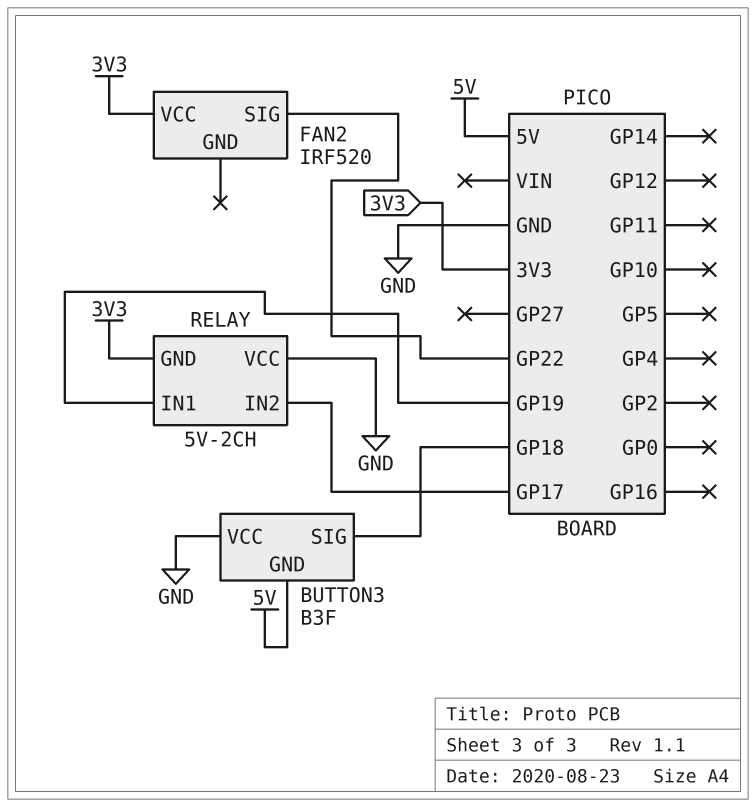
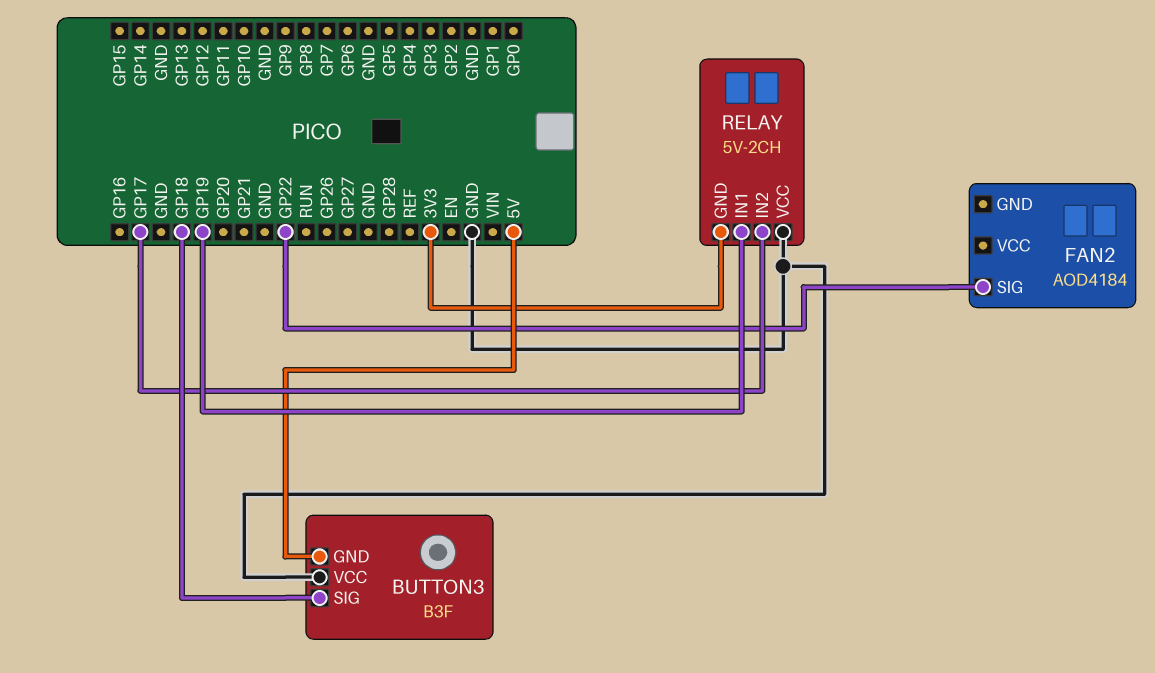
FAN2: IRF520 -> AOD4184
FAN2 pin VCC: 3V3 -> none

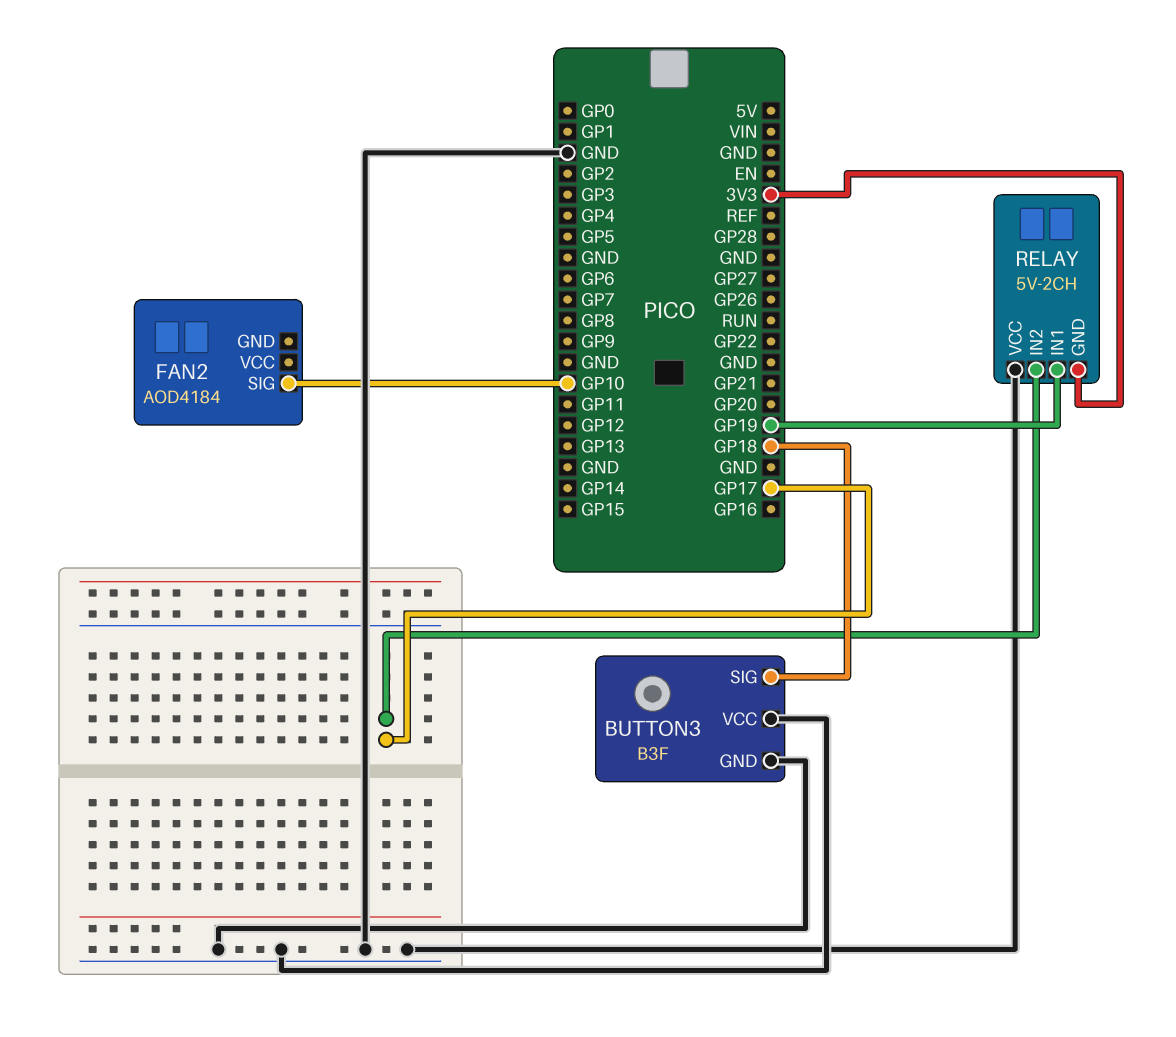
BUTTON3 pin GND: 5V -> GND
FAN2 pin SIG: GP22 -> GP10

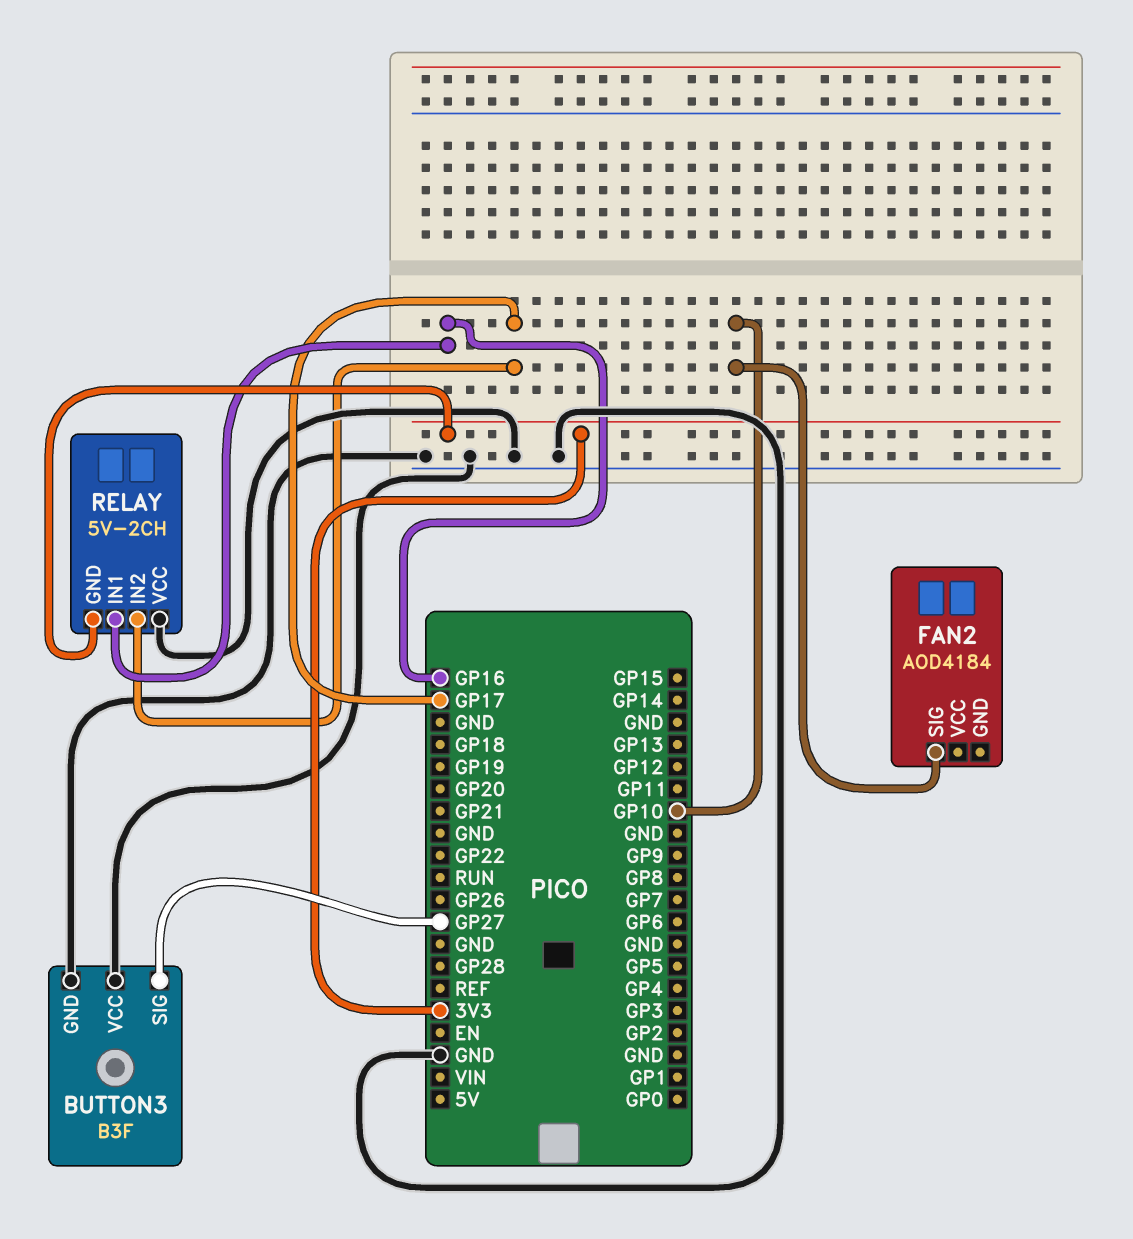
BUTTON3 pin SIG: GP18 -> GP27
RELAY pin IN1: GP19 -> GP16

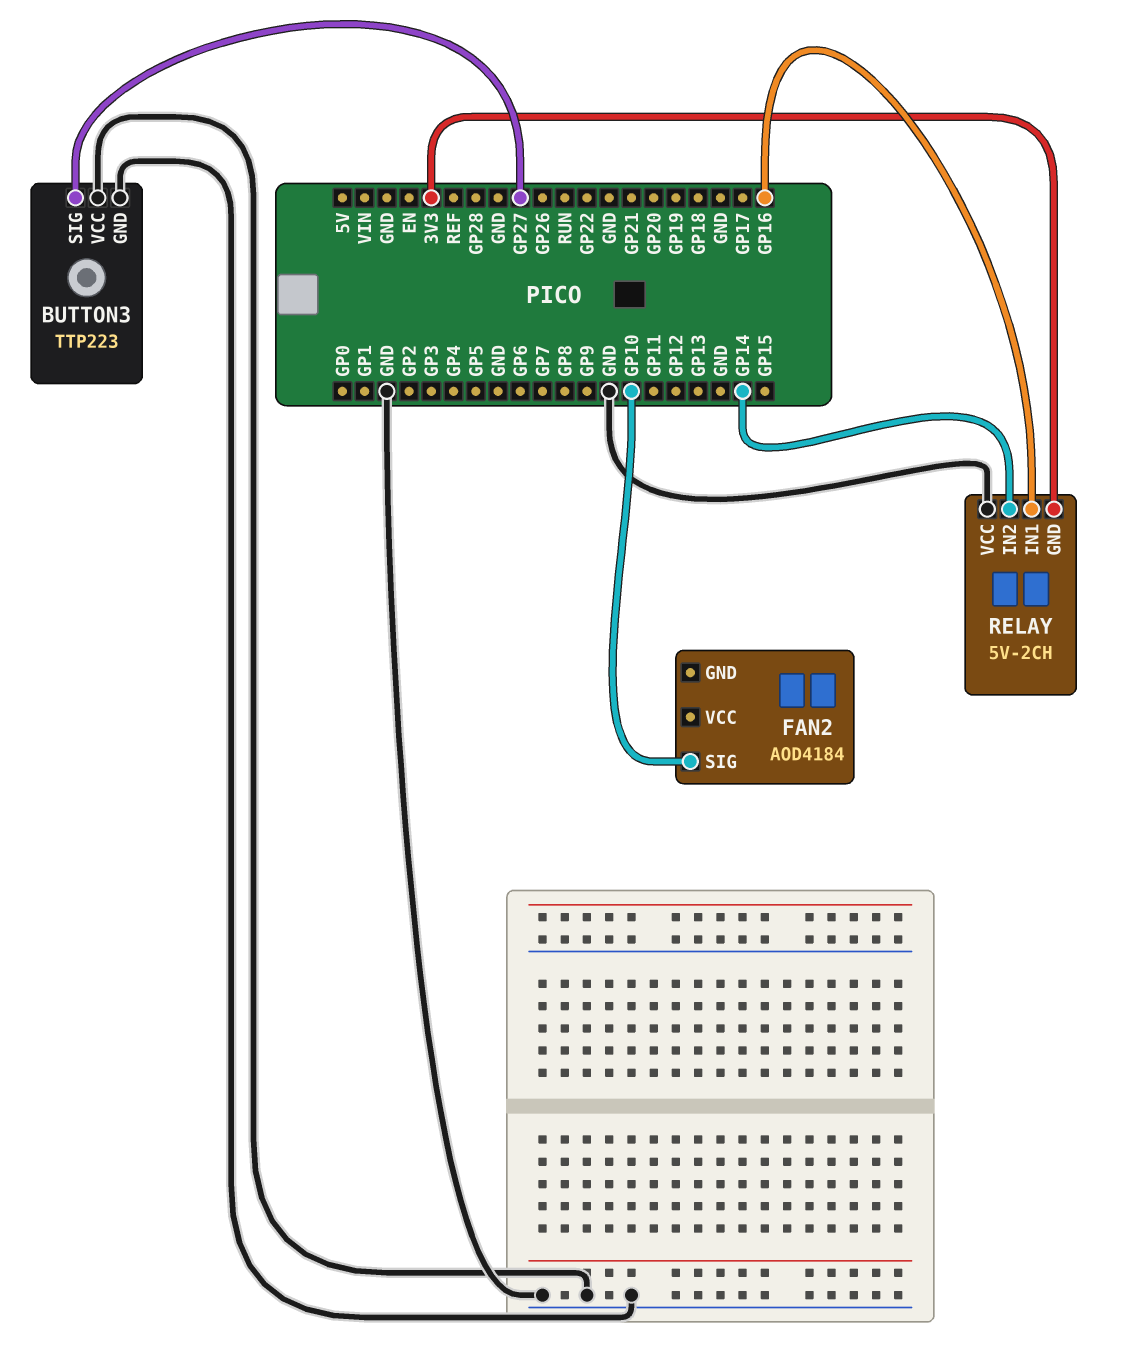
BUTTON3: B3F -> TTP223
RELAY pin IN2: GP17 -> GP14

